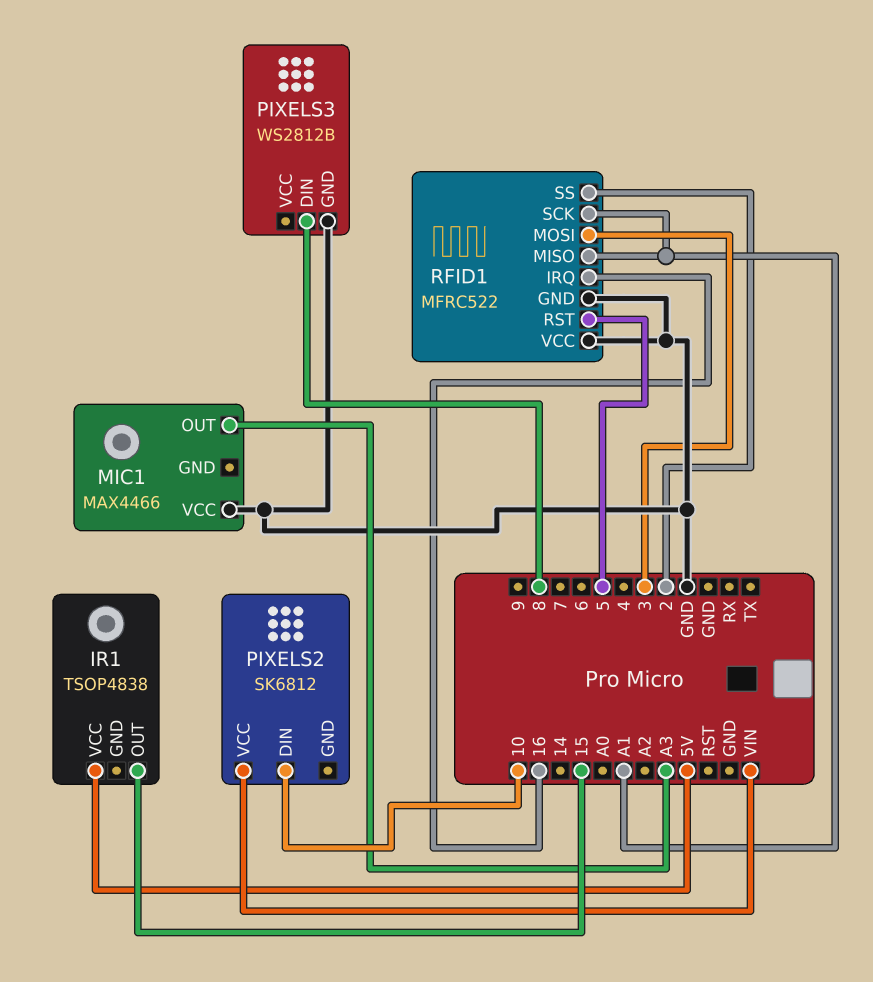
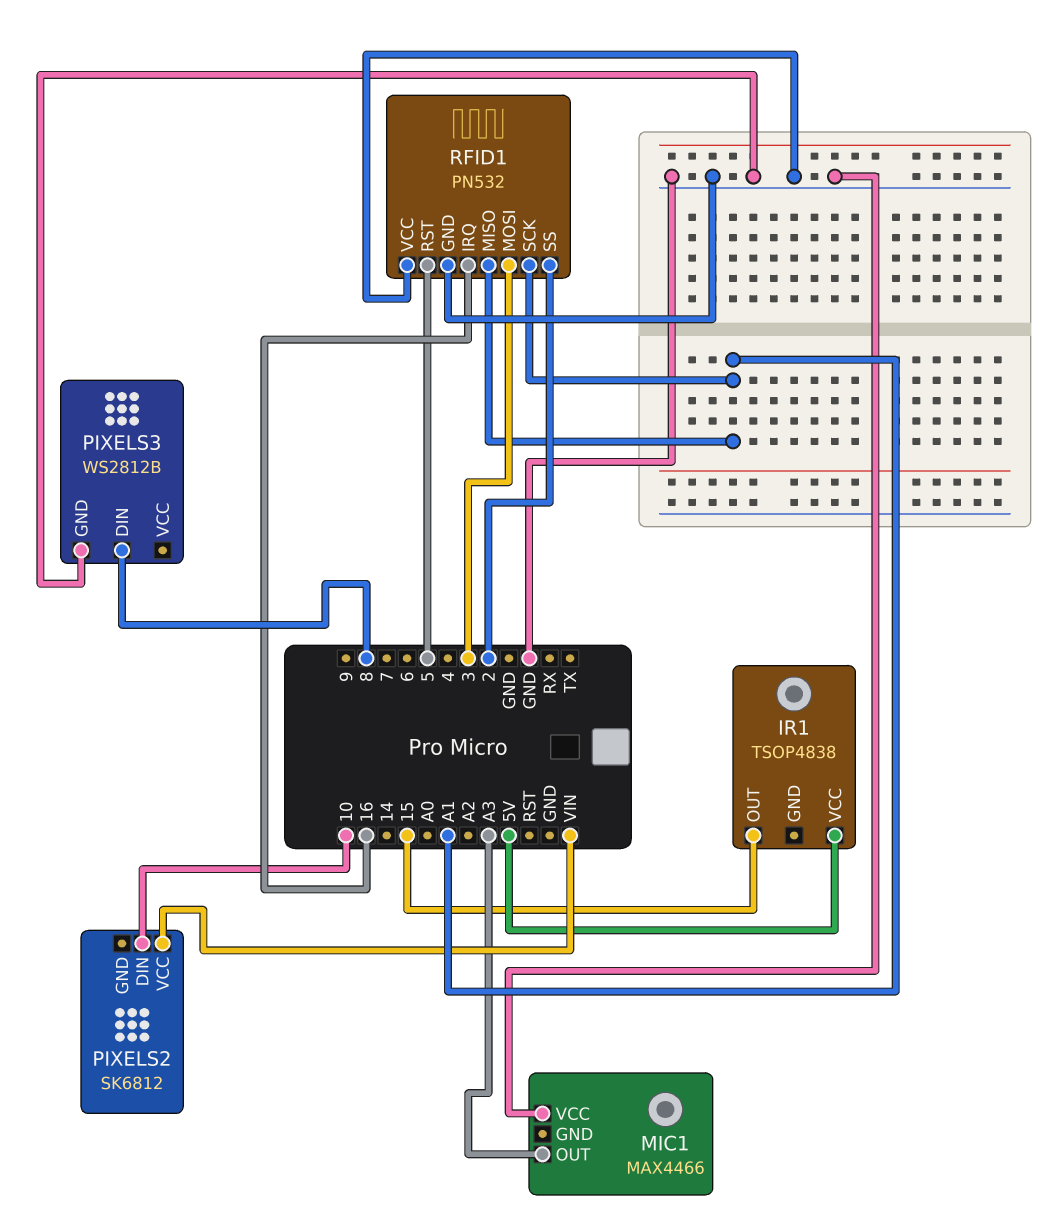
RFID1: MFRC522 -> PN532

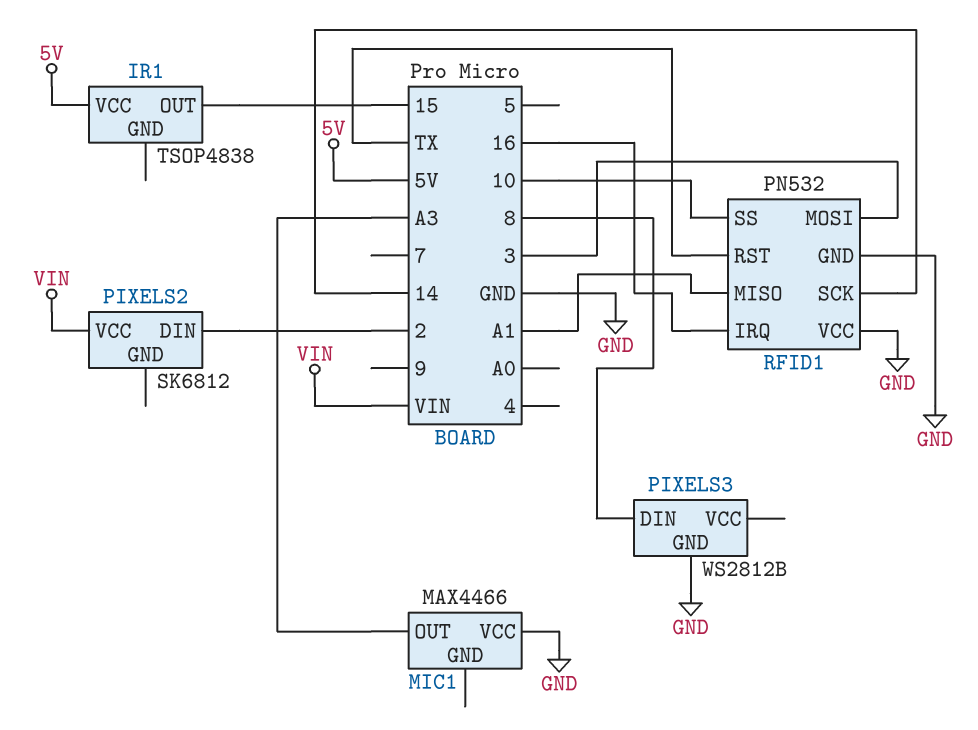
PIXELS2 pin DIN: 10 -> 2
RFID1 pin RST: 5 -> TX
RFID1 pin SCK: A1 -> 14
RFID1 pin SS: 2 -> 10

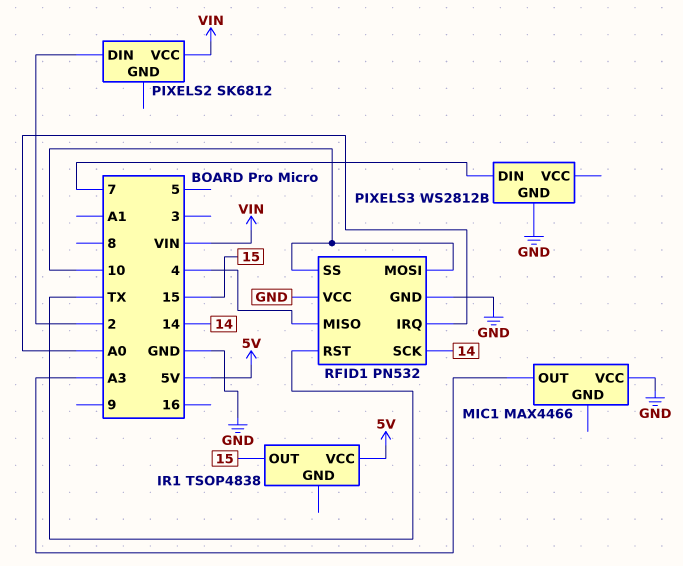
PIXELS3 pin DIN: 8 -> 7
RFID1 pin IRQ: 16 -> A0
RFID1 pin MISO: A1 -> 4
RFID1 pin MOSI: 3 -> 10

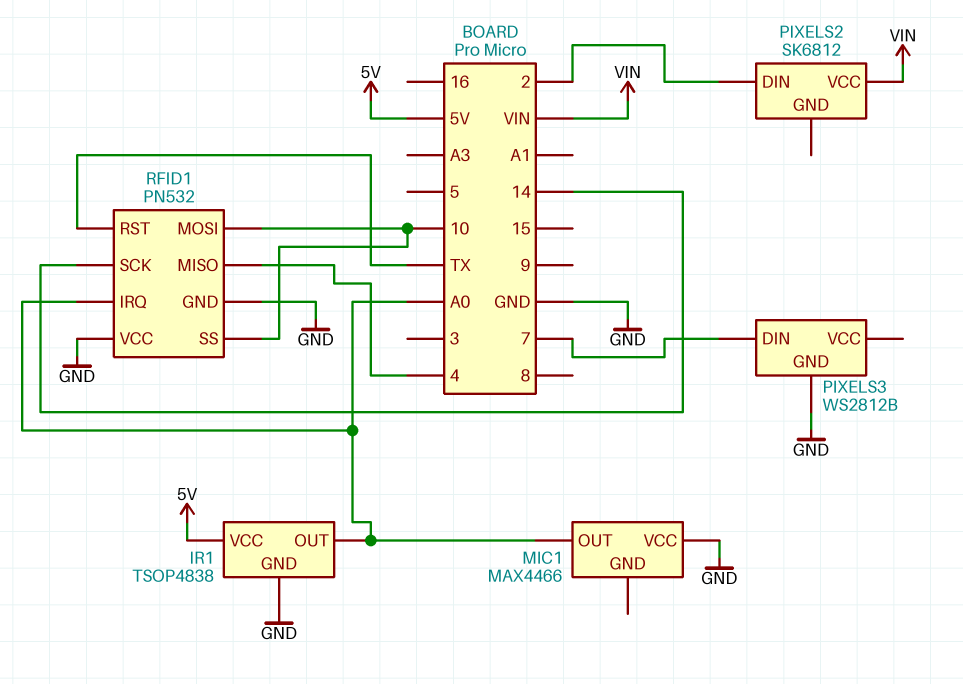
IR1 pin GND: none -> GND
IR1 pin OUT: 15 -> A0
MIC1 pin OUT: A3 -> A0

